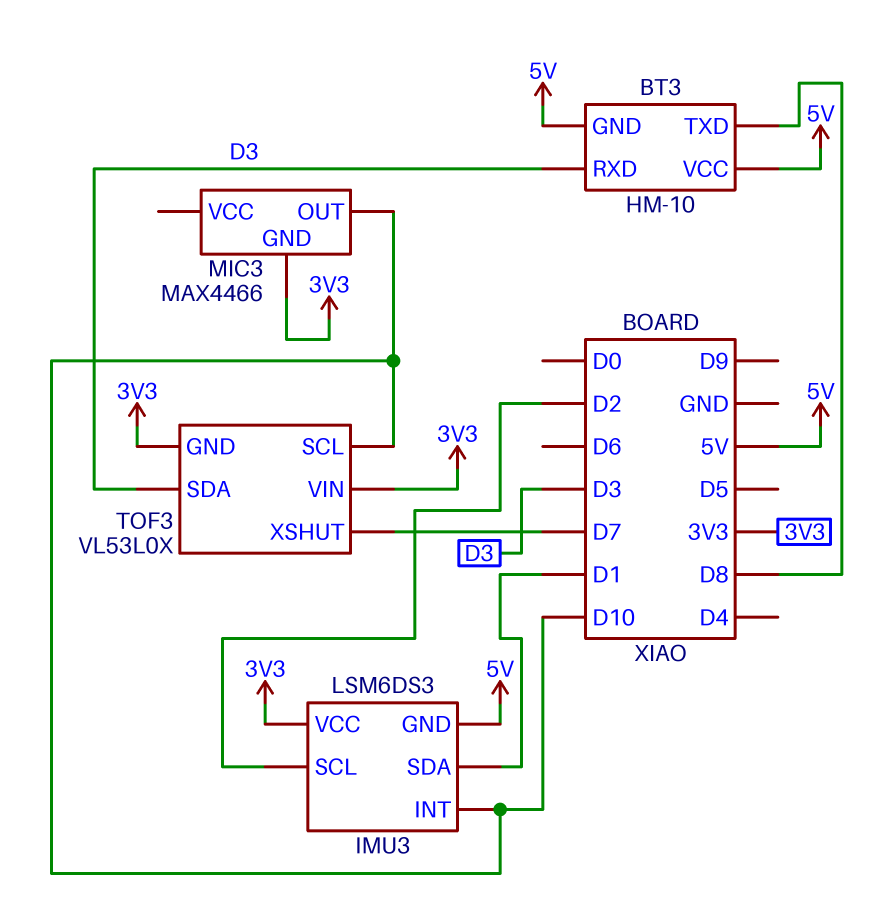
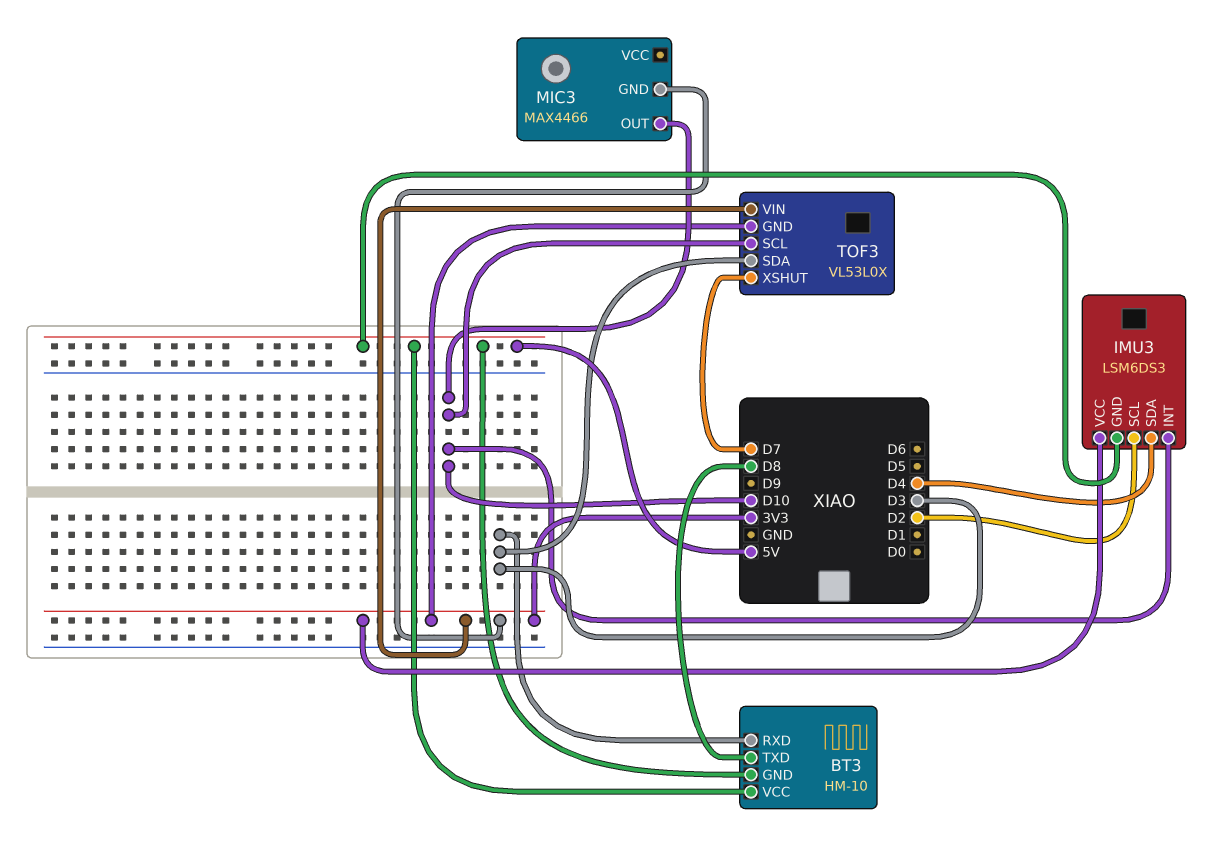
IMU3 pin SDA: D1 -> D4

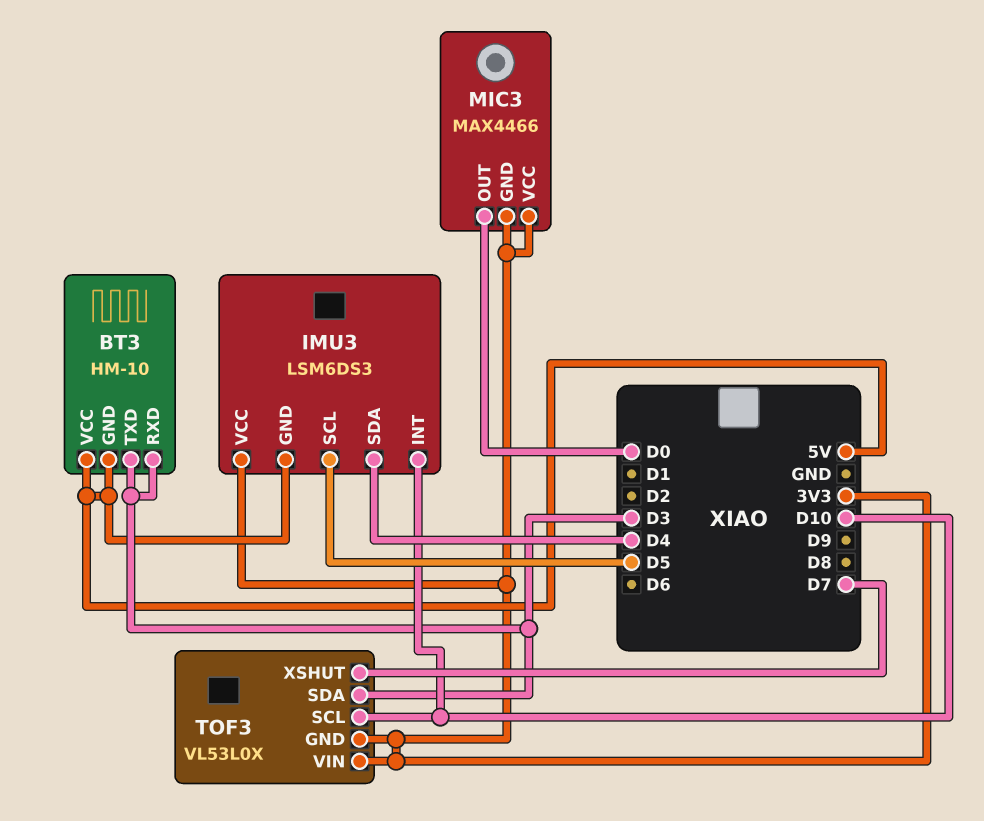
BT3 pin TXD: D8 -> D3
IMU3 pin SCL: D2 -> D5
MIC3 pin OUT: D10 -> D0
MIC3 pin VCC: none -> 3V3

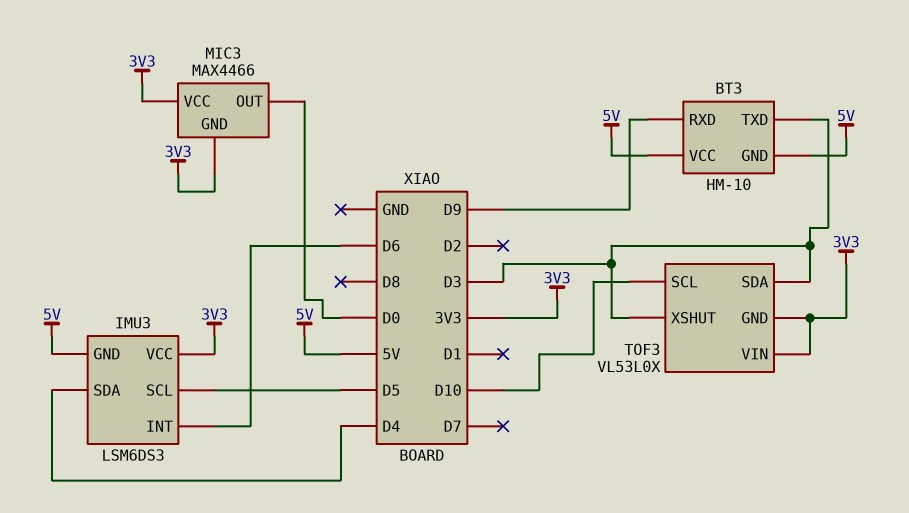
BT3 pin RXD: D3 -> D9
IMU3 pin INT: D10 -> D6
TOF3 pin XSHUT: D7 -> D3

